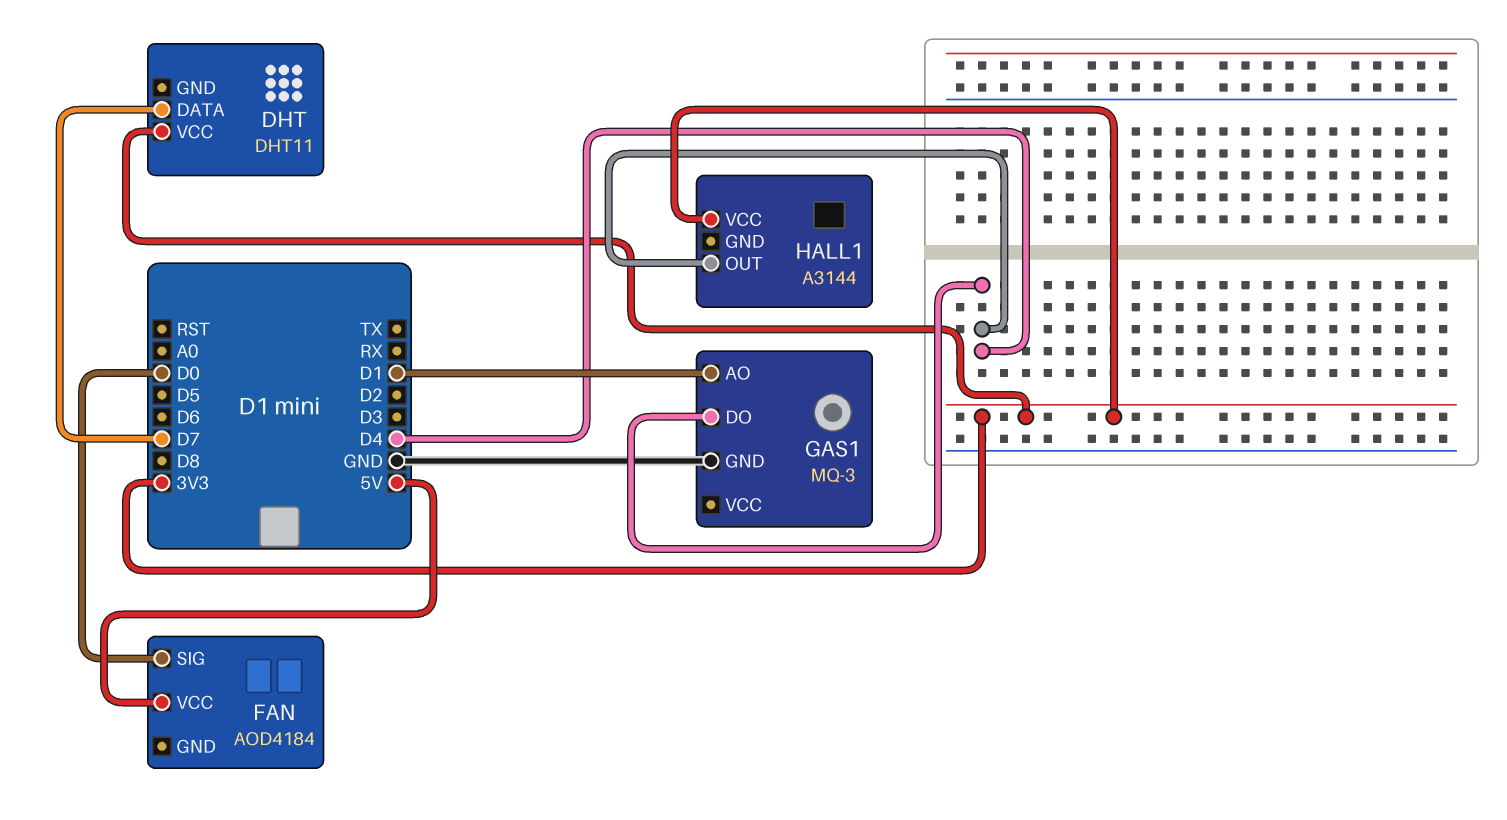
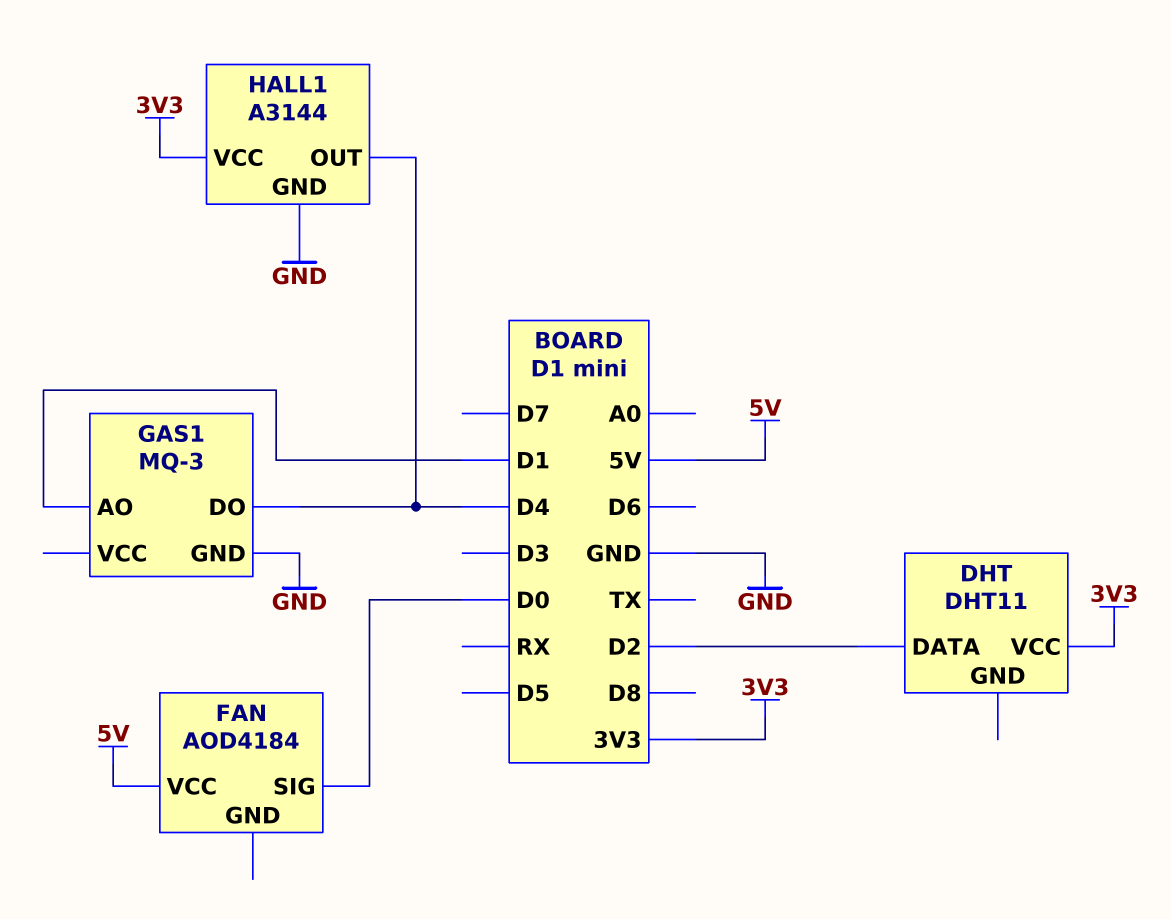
DHT pin DATA: D7 -> D2
HALL1 pin GND: none -> GND

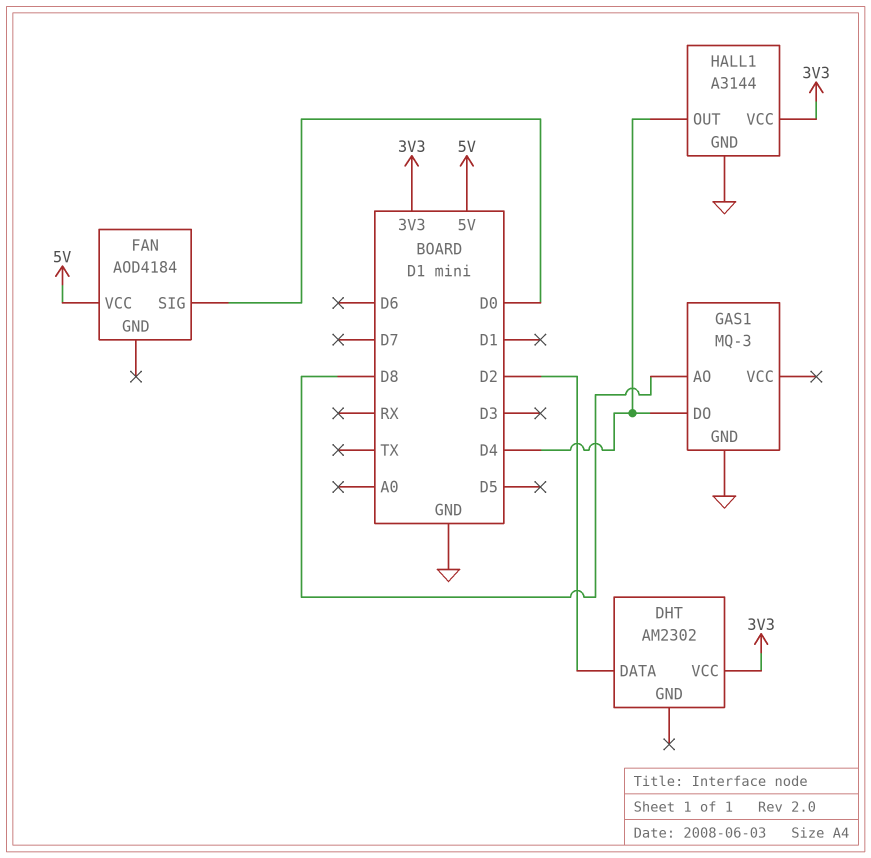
DHT: DHT11 -> AM2302
GAS1 pin AO: D1 -> D8

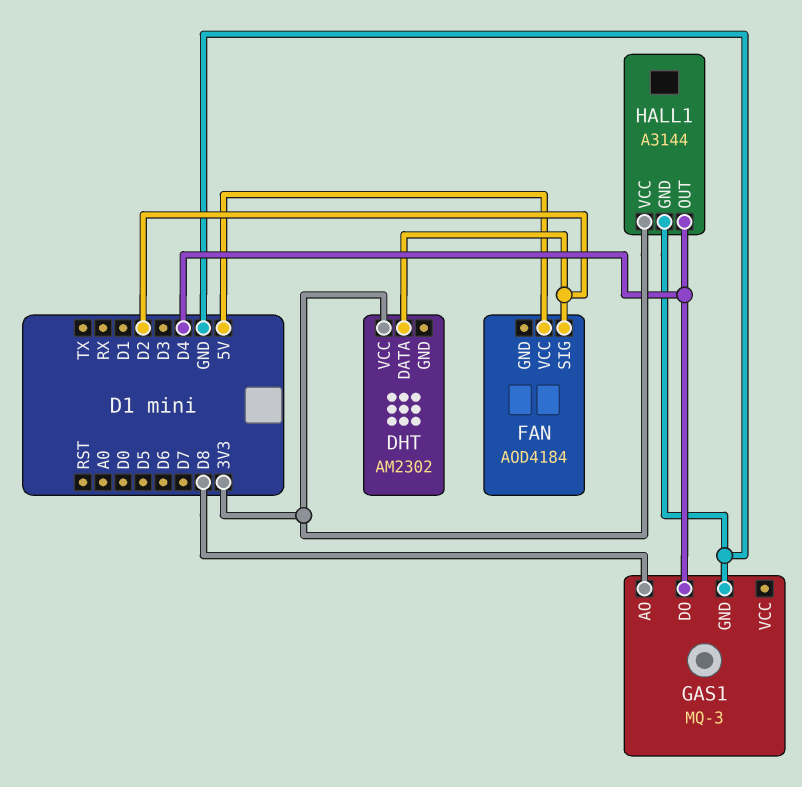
FAN pin SIG: D0 -> D2

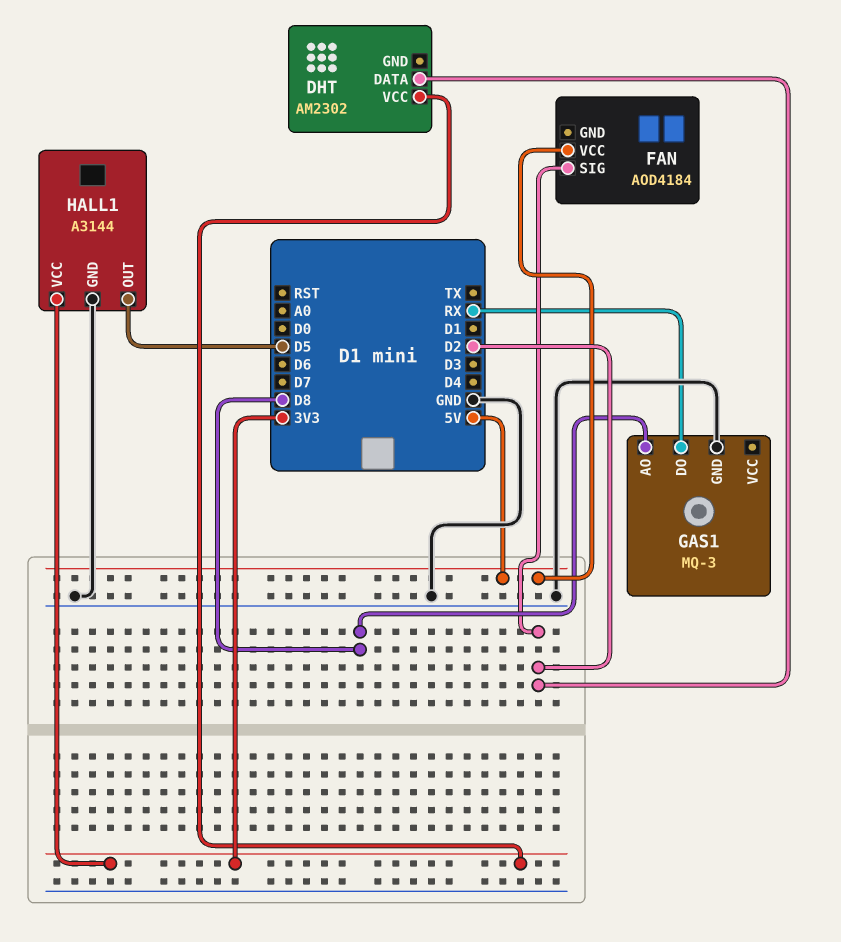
GAS1 pin DO: D4 -> RX
HALL1 pin OUT: D4 -> D5

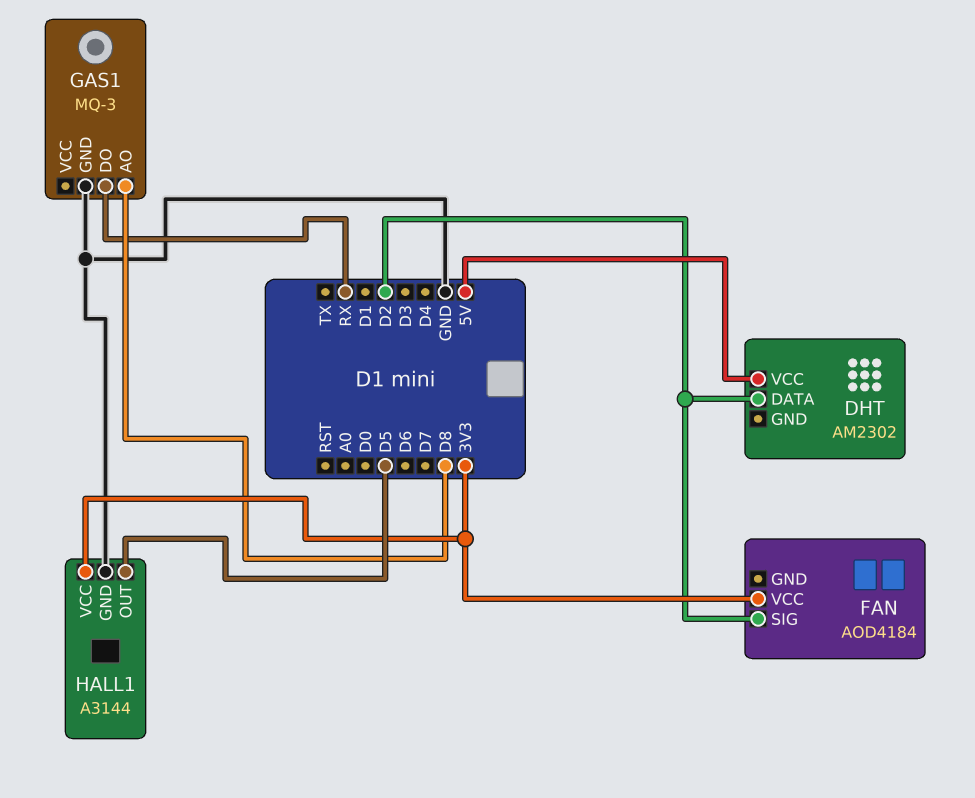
DHT pin VCC: 3V3 -> 5V
FAN pin VCC: 5V -> 3V3

